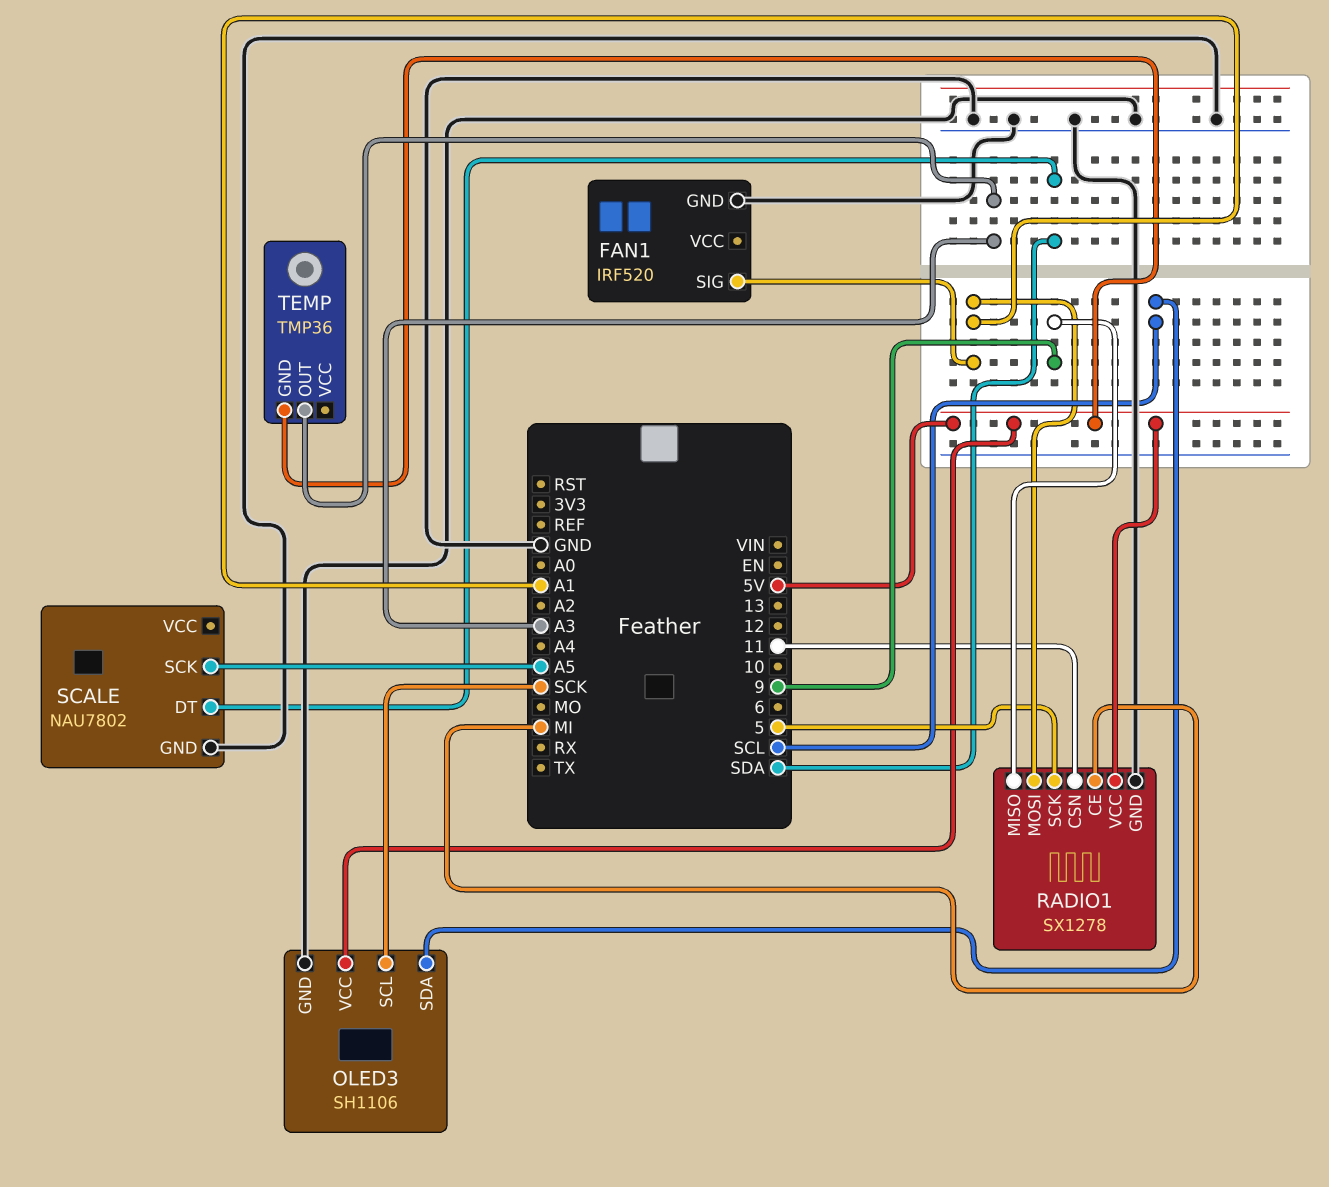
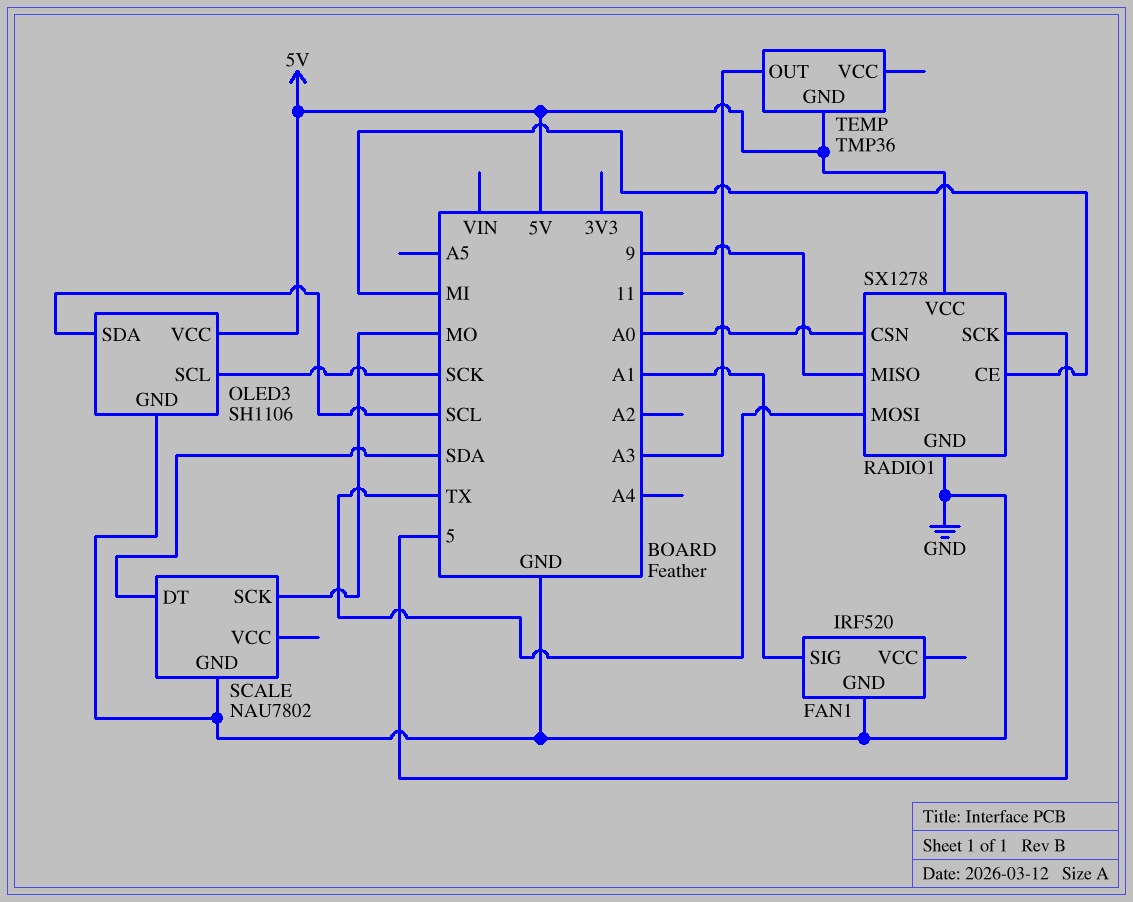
RADIO1 pin CSN: 11 -> A0
RADIO1 pin MOSI: A1 -> TX
SCALE pin SCK: A5 -> MO

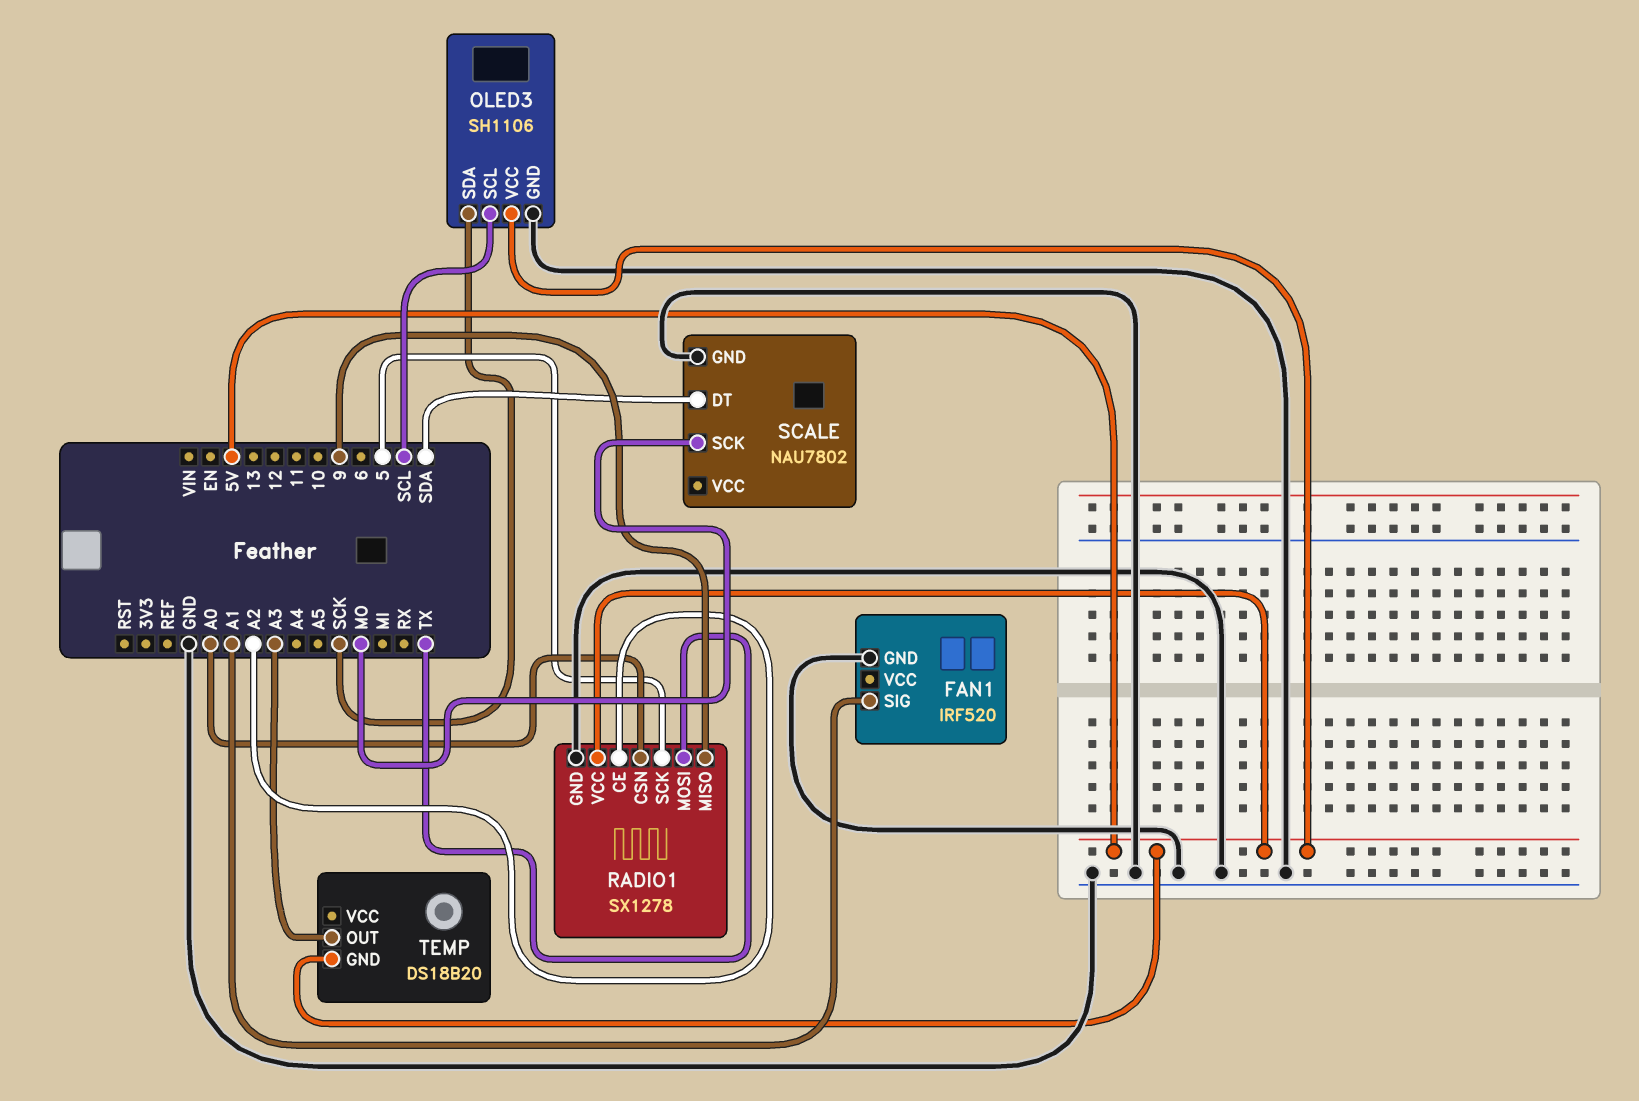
OLED3 pin SCL: SCK -> SCL
OLED3 pin SDA: SCL -> SCK
RADIO1 pin CE: MI -> A2
TEMP: TMP36 -> DS18B20

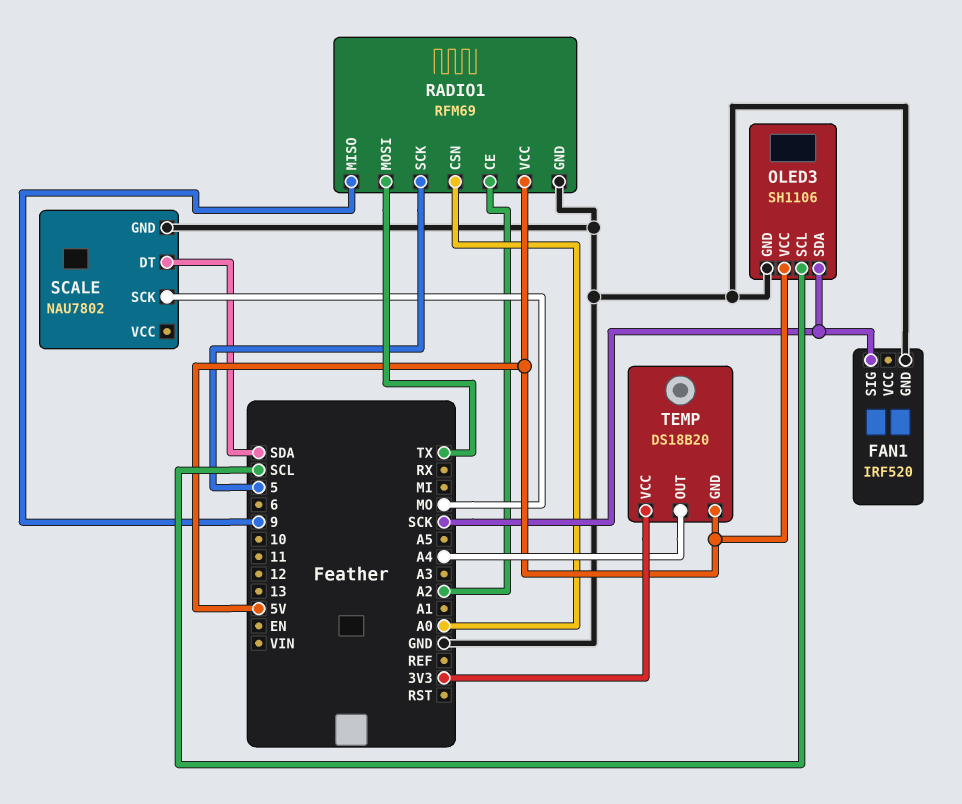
FAN1 pin SIG: A1 -> SCK
RADIO1: SX1278 -> RFM69
TEMP pin OUT: A3 -> A4
TEMP pin VCC: none -> 3V3

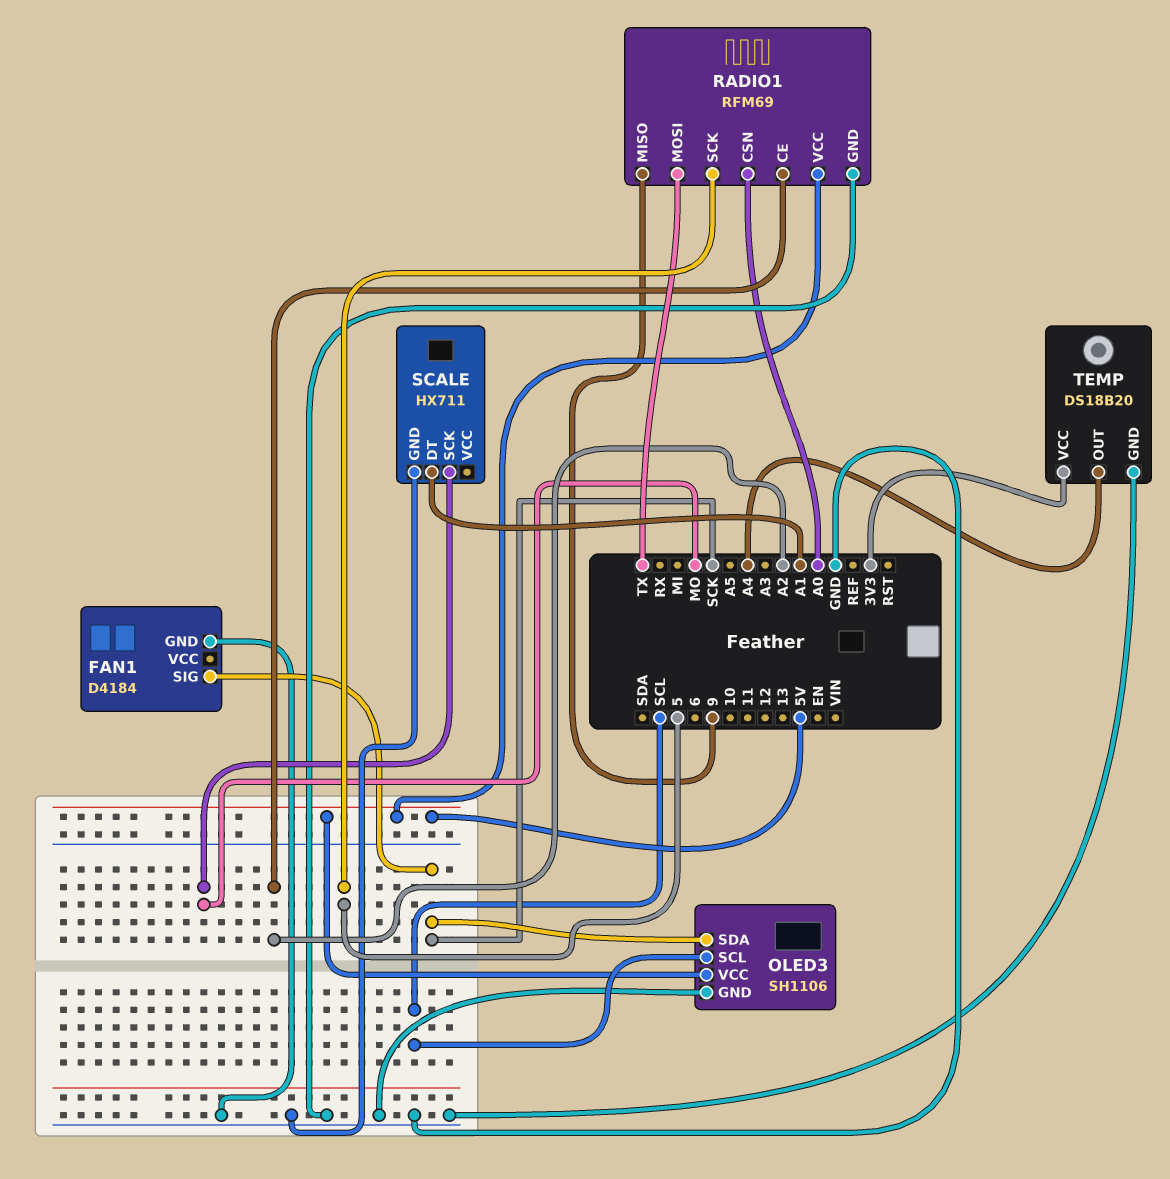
FAN1: IRF520 -> D4184
SCALE: NAU7802 -> HX711
SCALE pin DT: SDA -> A1
TEMP pin GND: 5V -> GND

